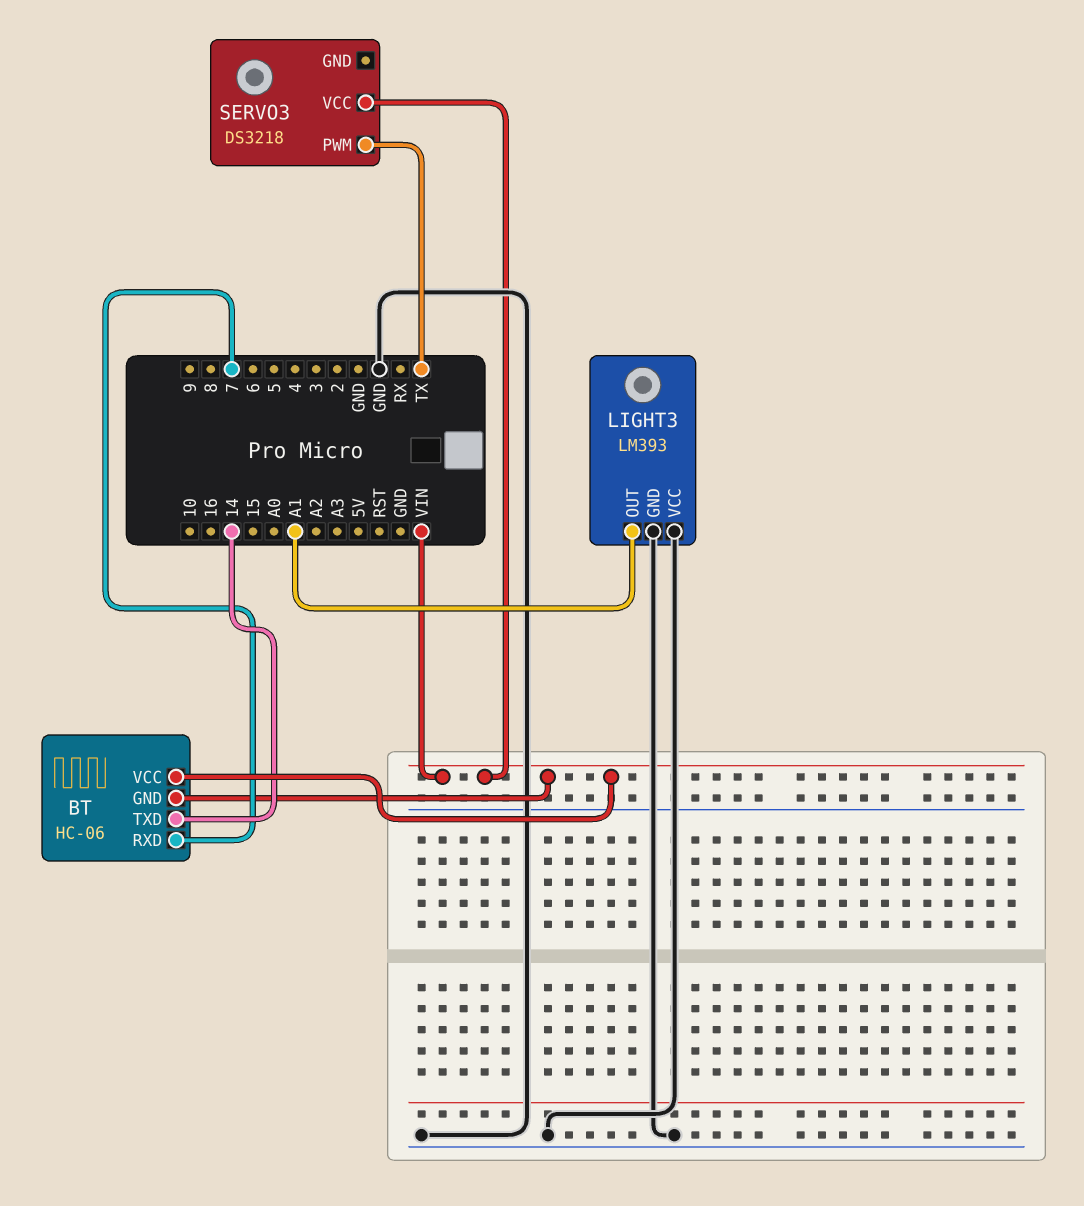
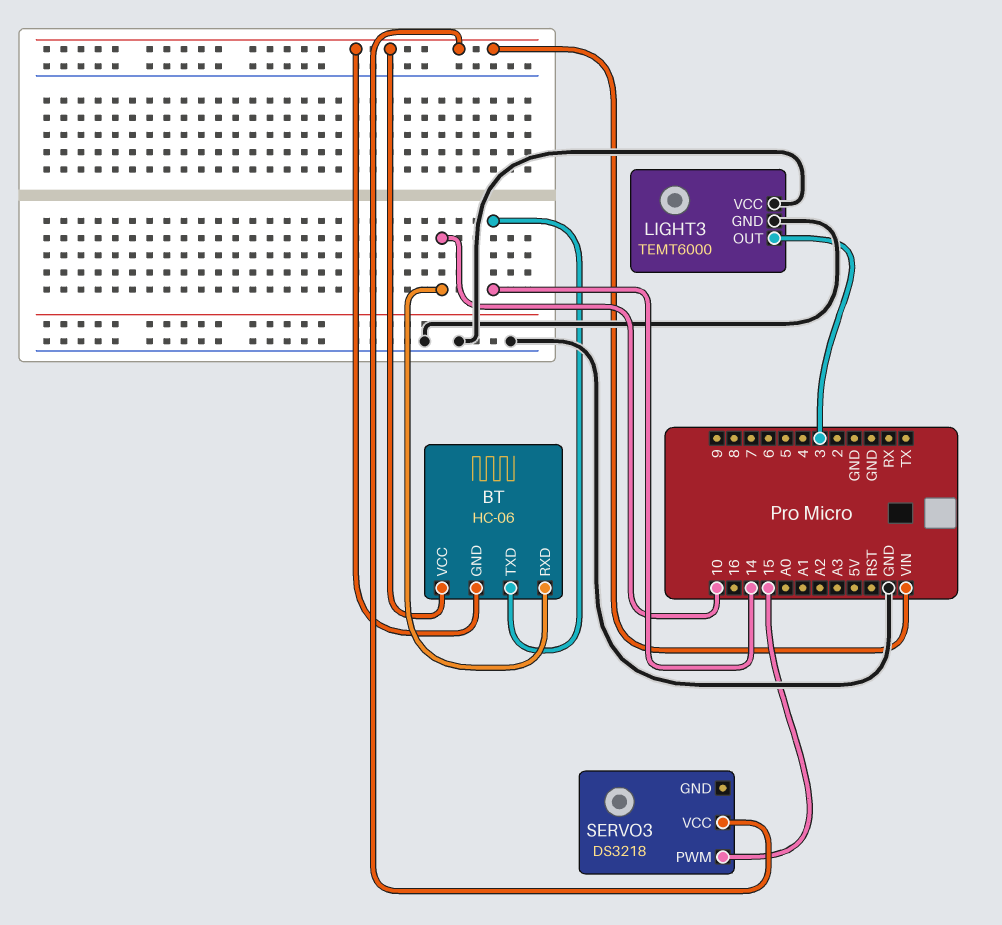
BT pin RXD: 7 -> 10
LIGHT3: LM393 -> TEMT6000
LIGHT3 pin OUT: A1 -> 3
SERVO3 pin PWM: TX -> 15

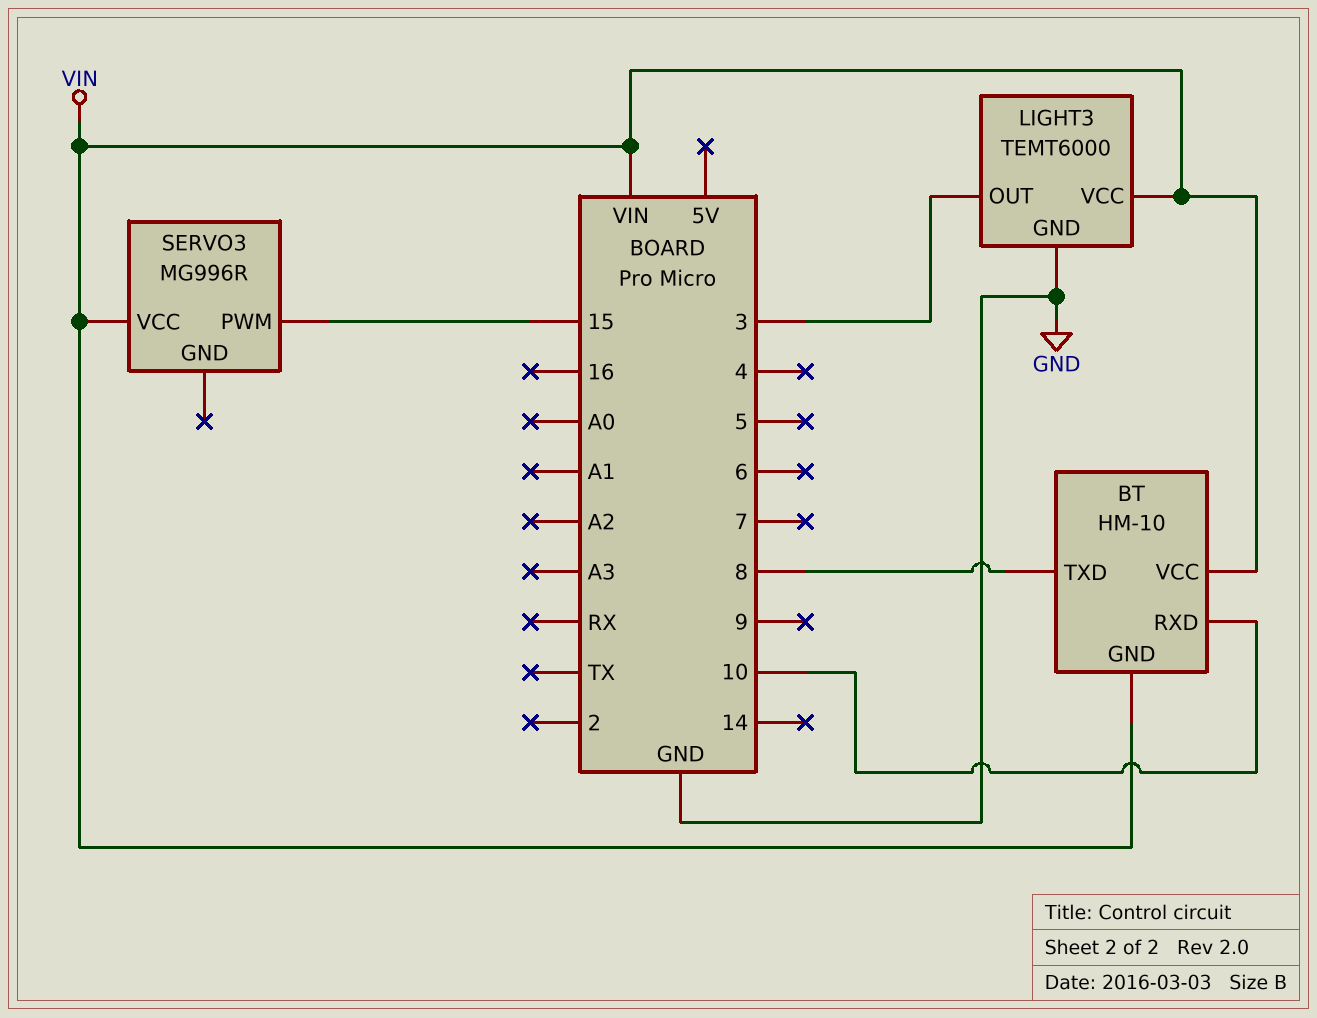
BT: HC-06 -> HM-10
BT pin TXD: 14 -> 8
LIGHT3 pin VCC: GND -> VIN
SERVO3: DS3218 -> MG996R

